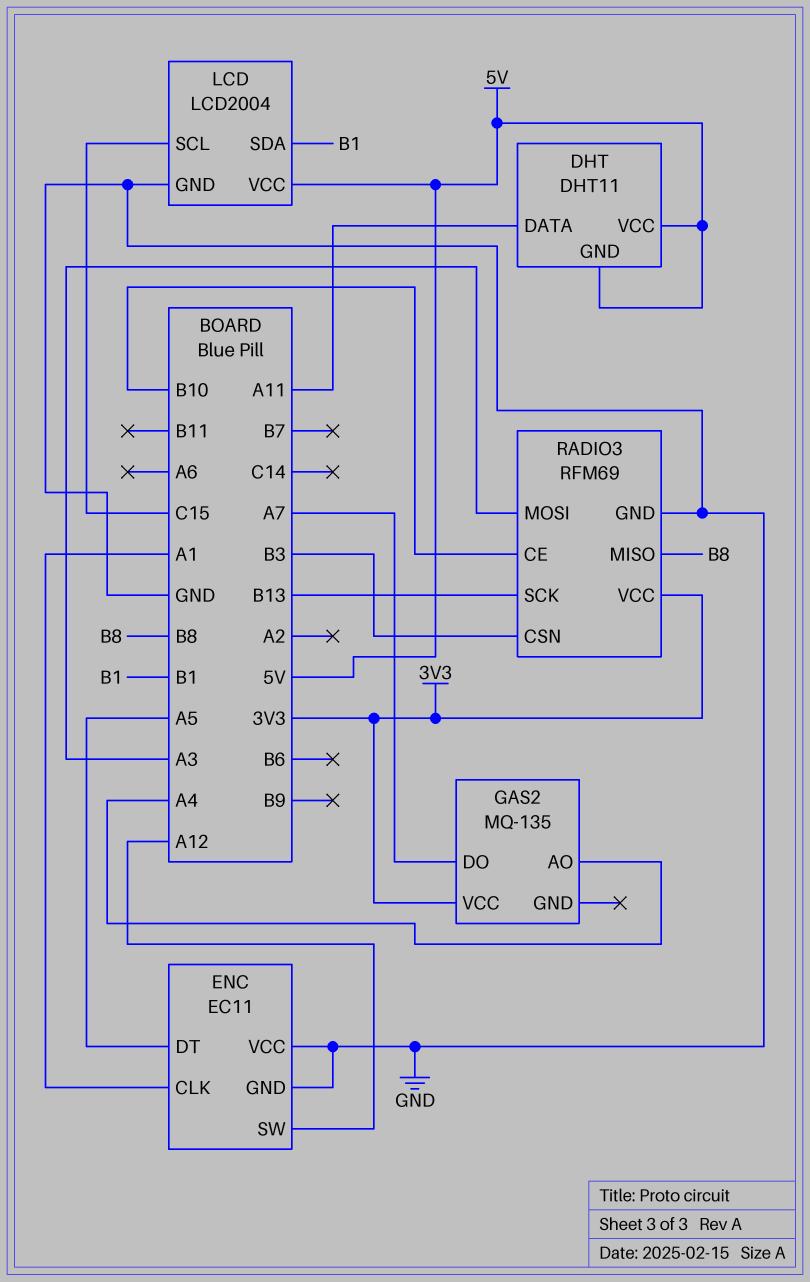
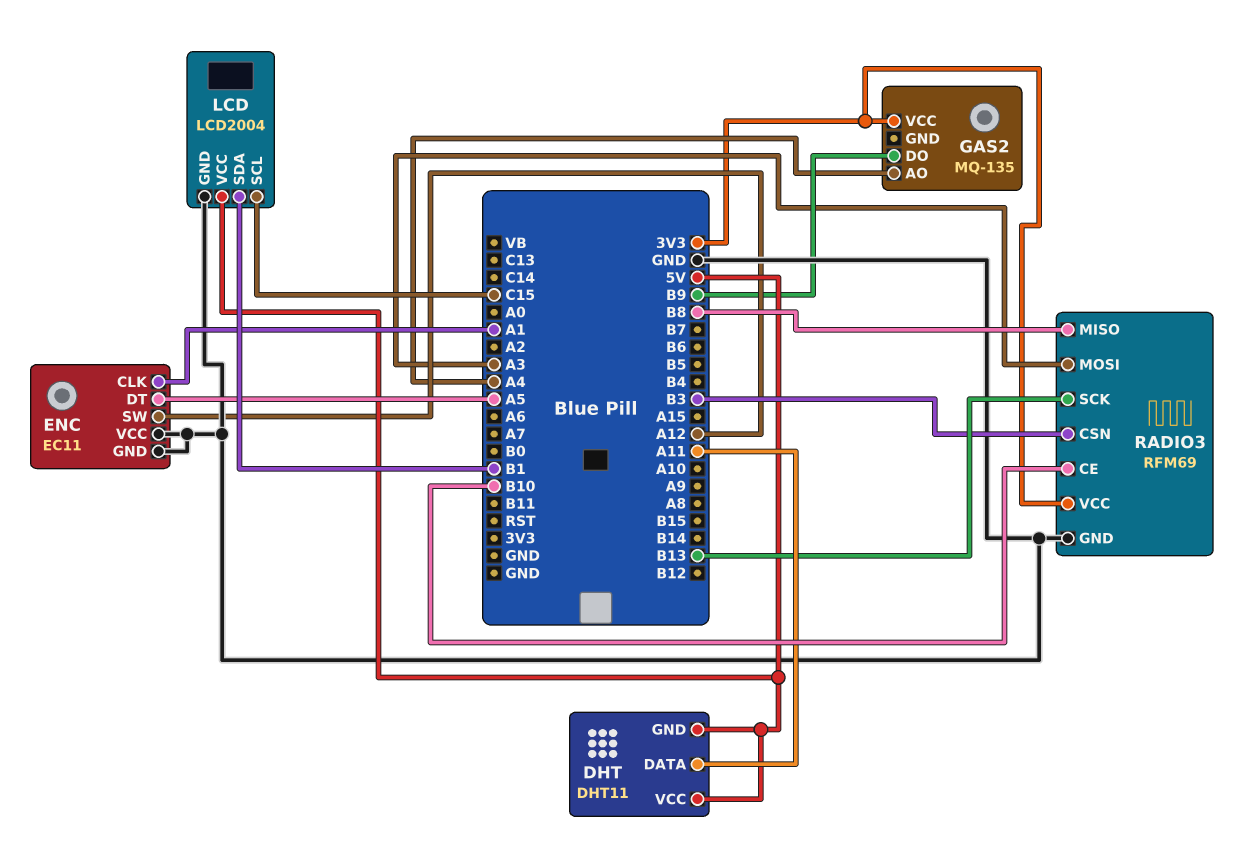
GAS2 pin DO: A7 -> B9

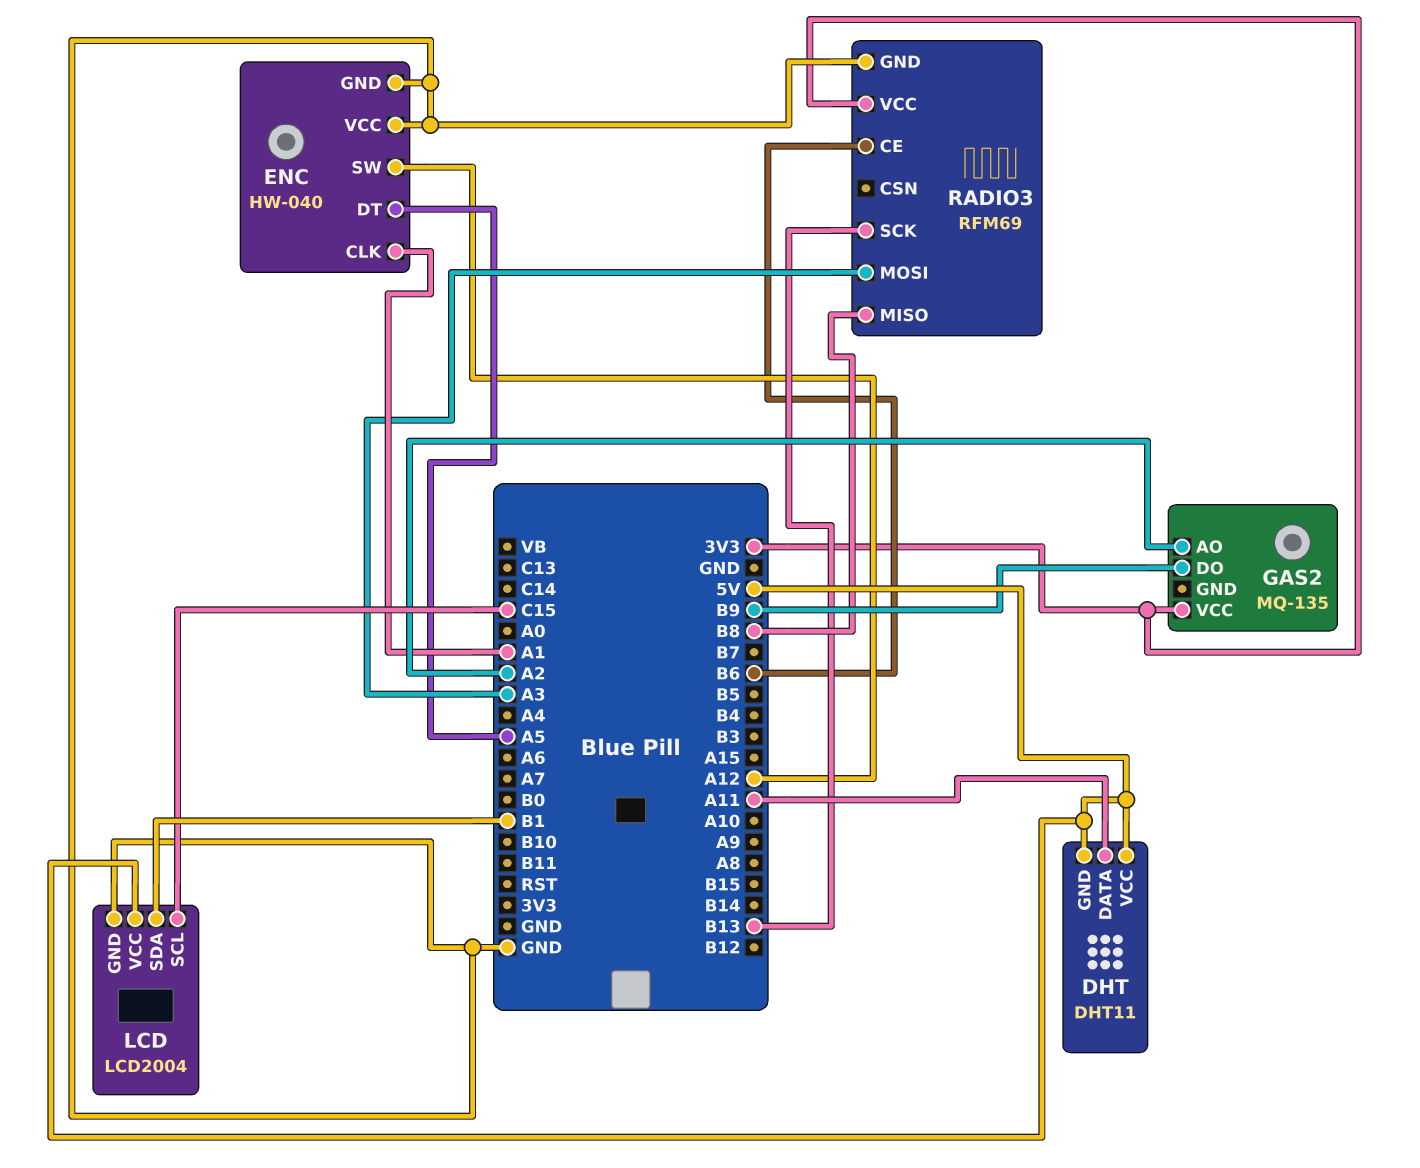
ENC: EC11 -> HW-040
GAS2 pin AO: A4 -> A2
RADIO3 pin CE: B10 -> B6
RADIO3 pin CSN: B3 -> none

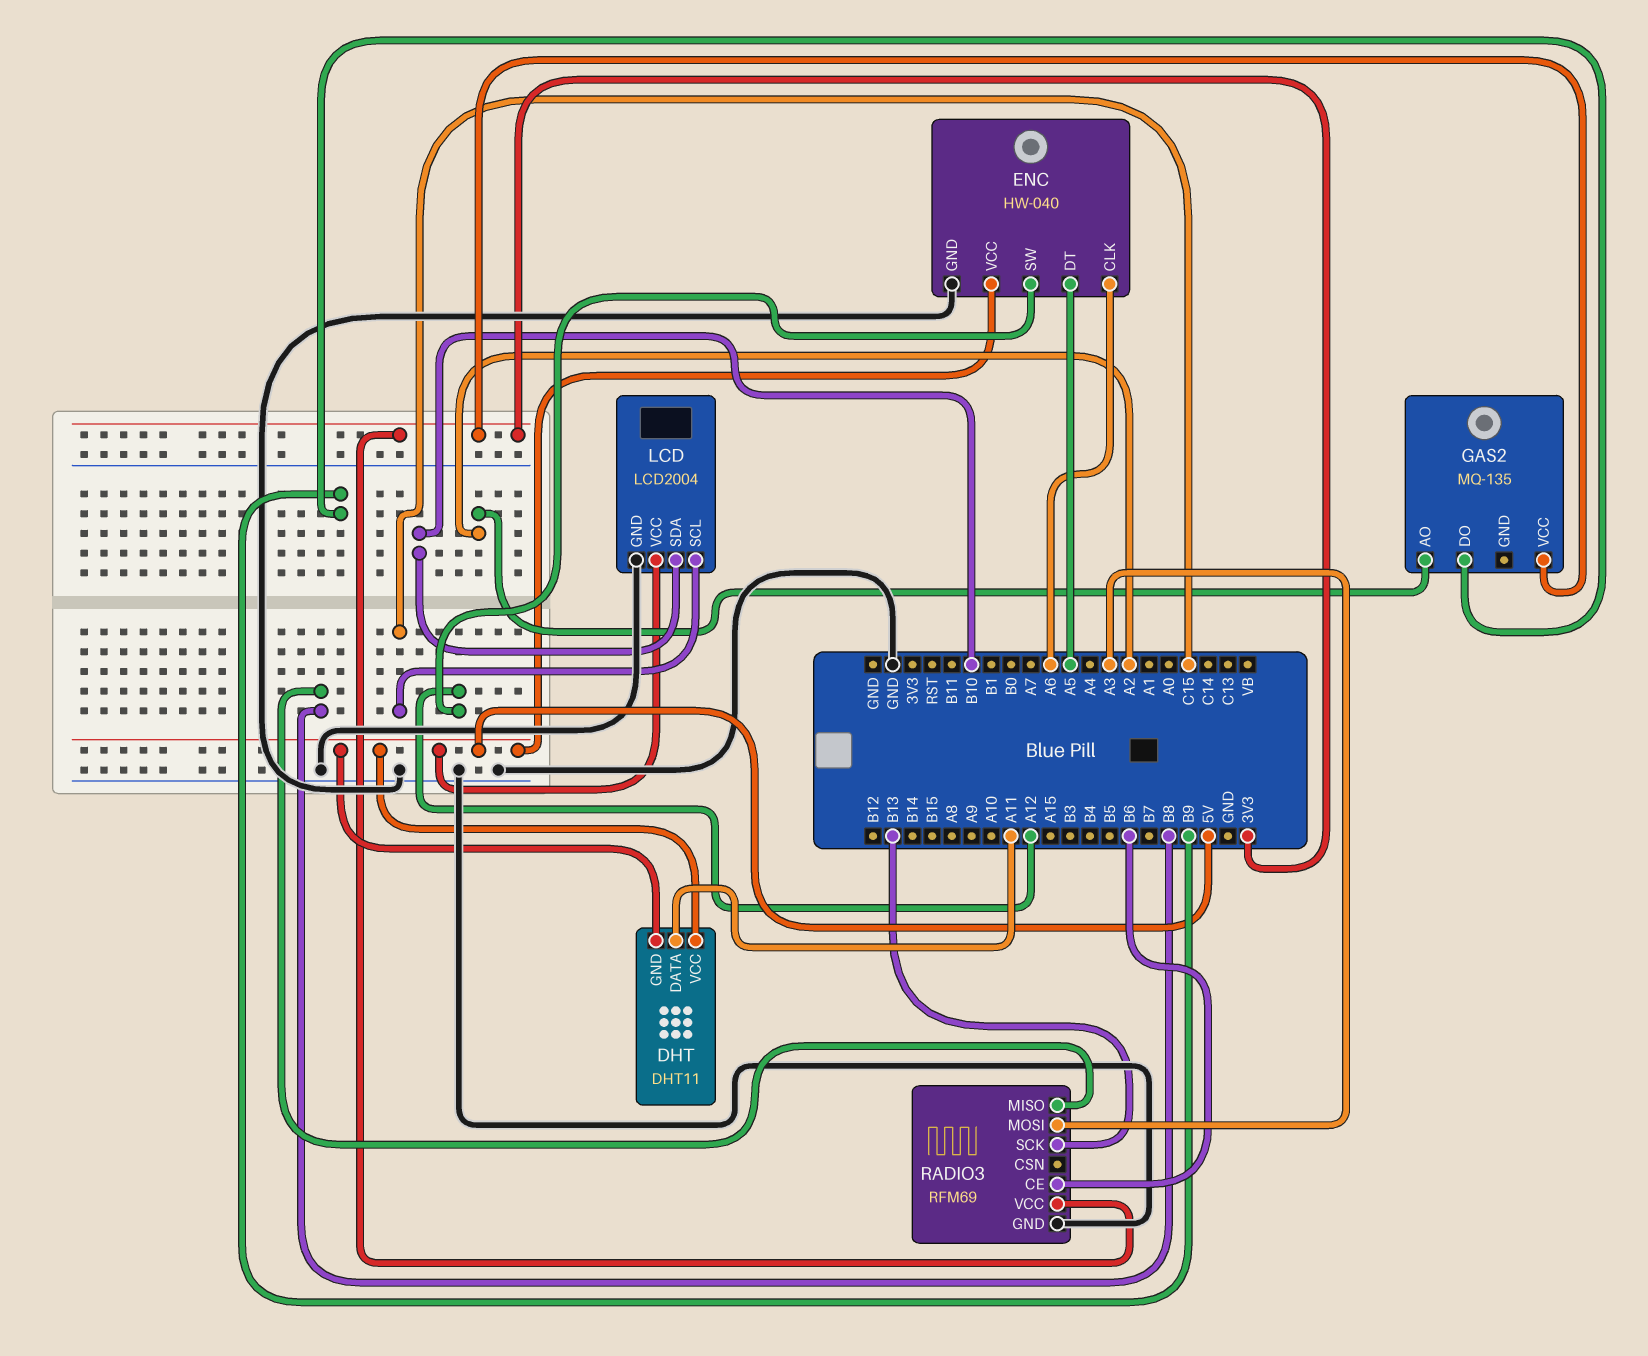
ENC pin CLK: A1 -> A6
ENC pin VCC: GND -> 5V
LCD pin SDA: B1 -> B10

